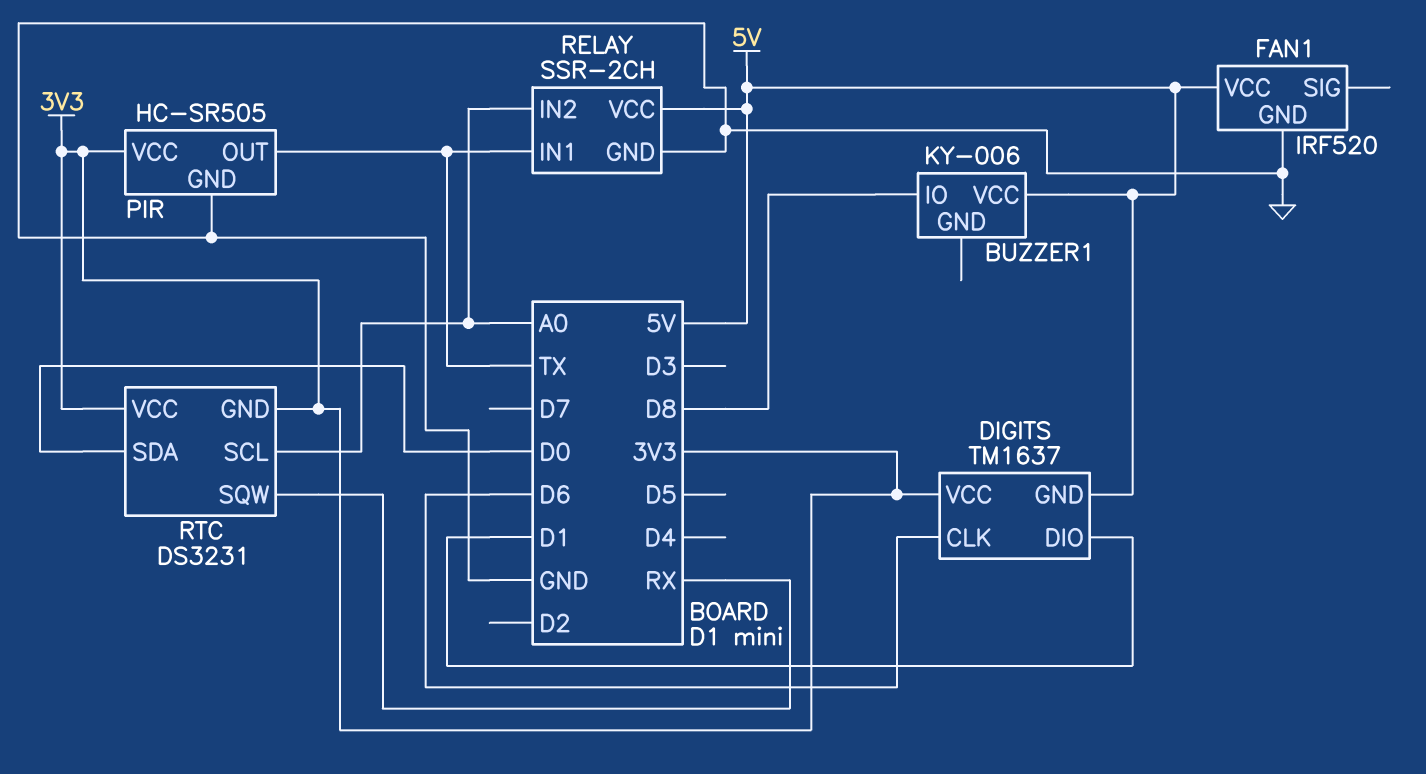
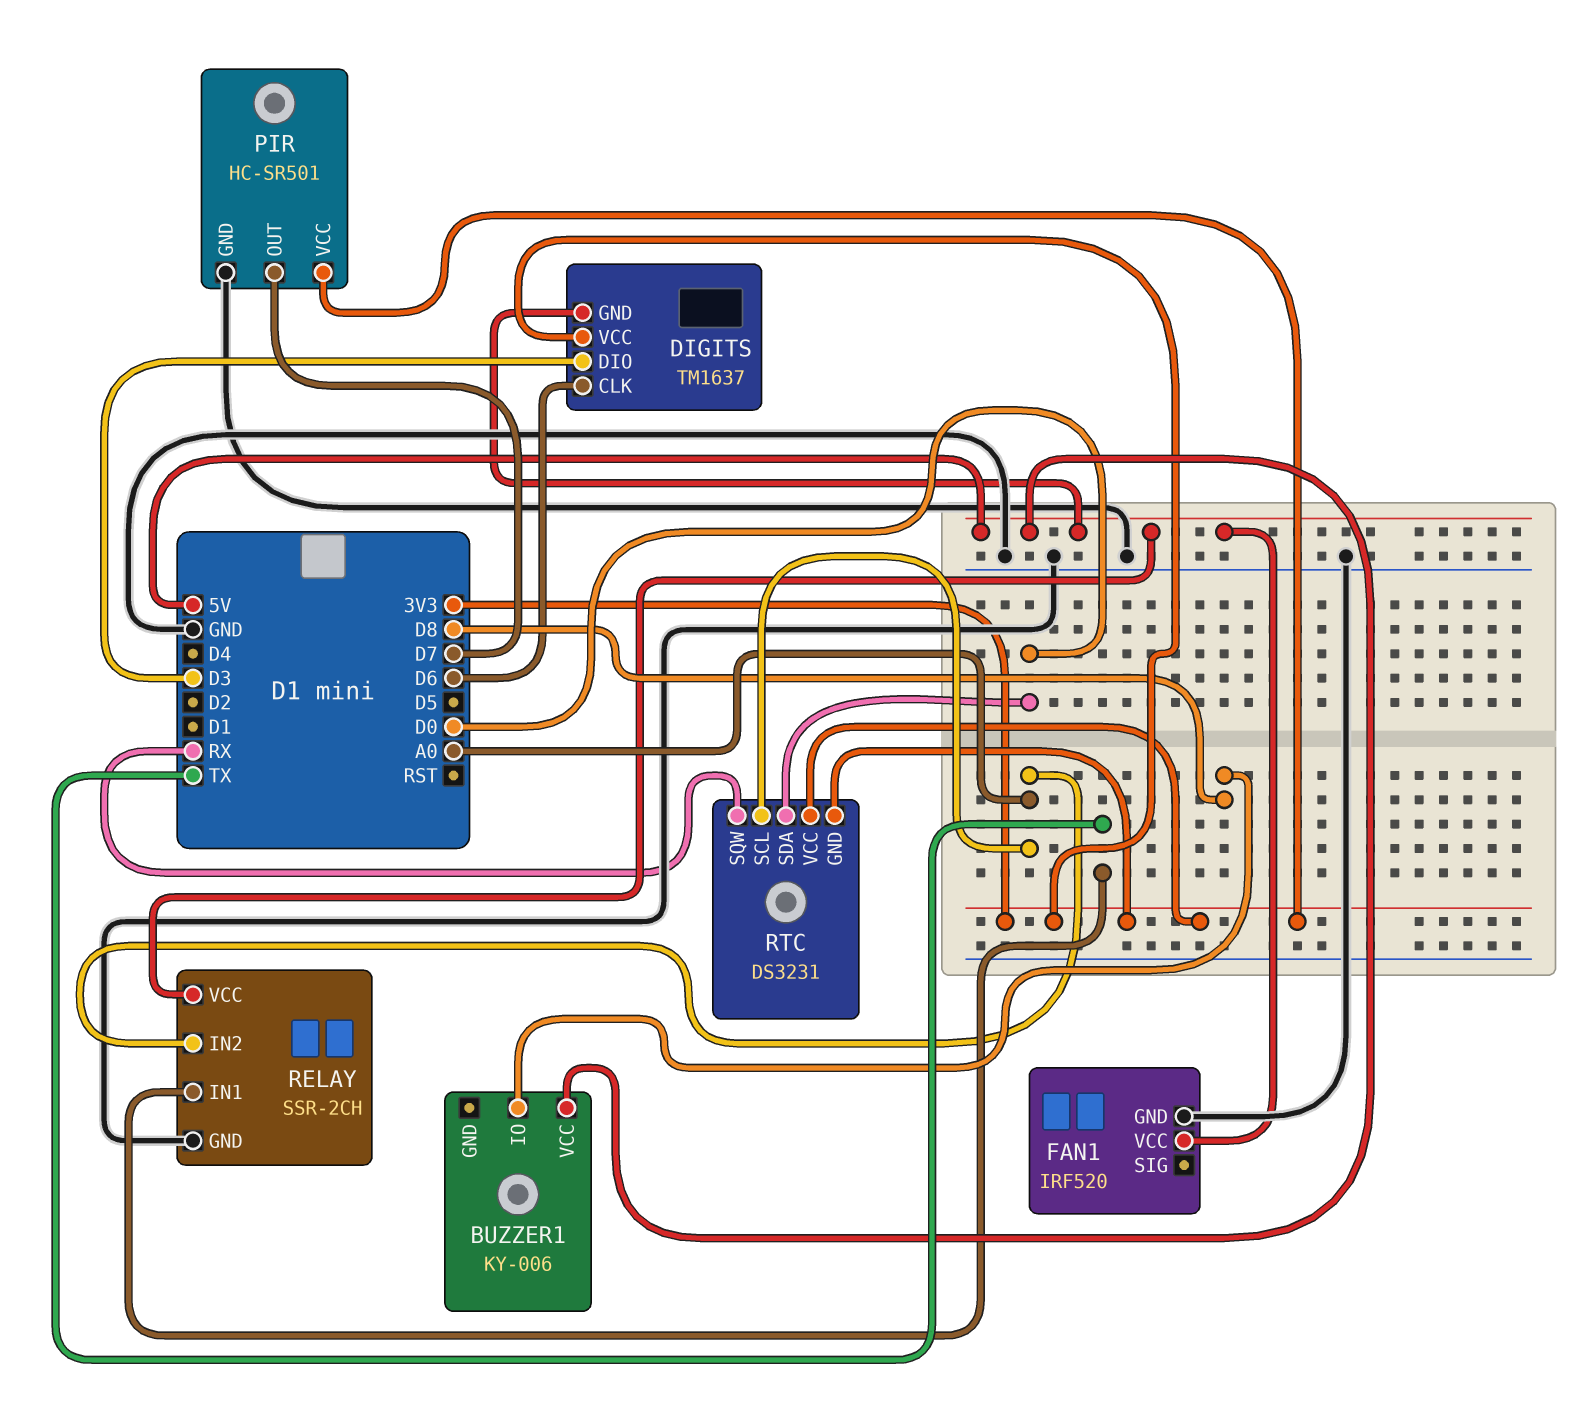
DIGITS pin DIO: D1 -> D3
PIR: HC-SR505 -> HC-SR501
PIR pin OUT: TX -> D7

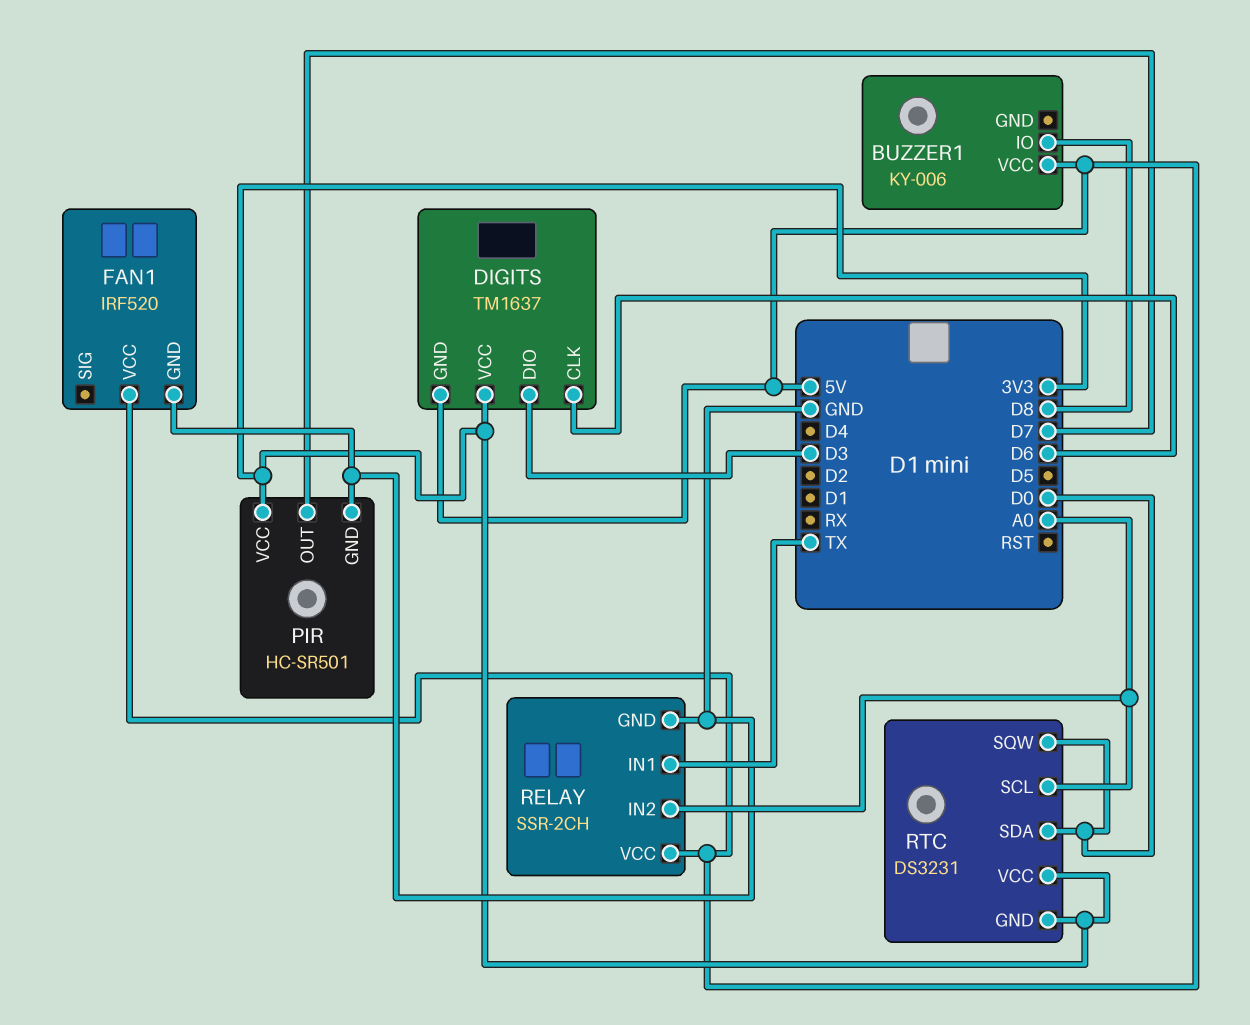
RTC pin SQW: RX -> D0

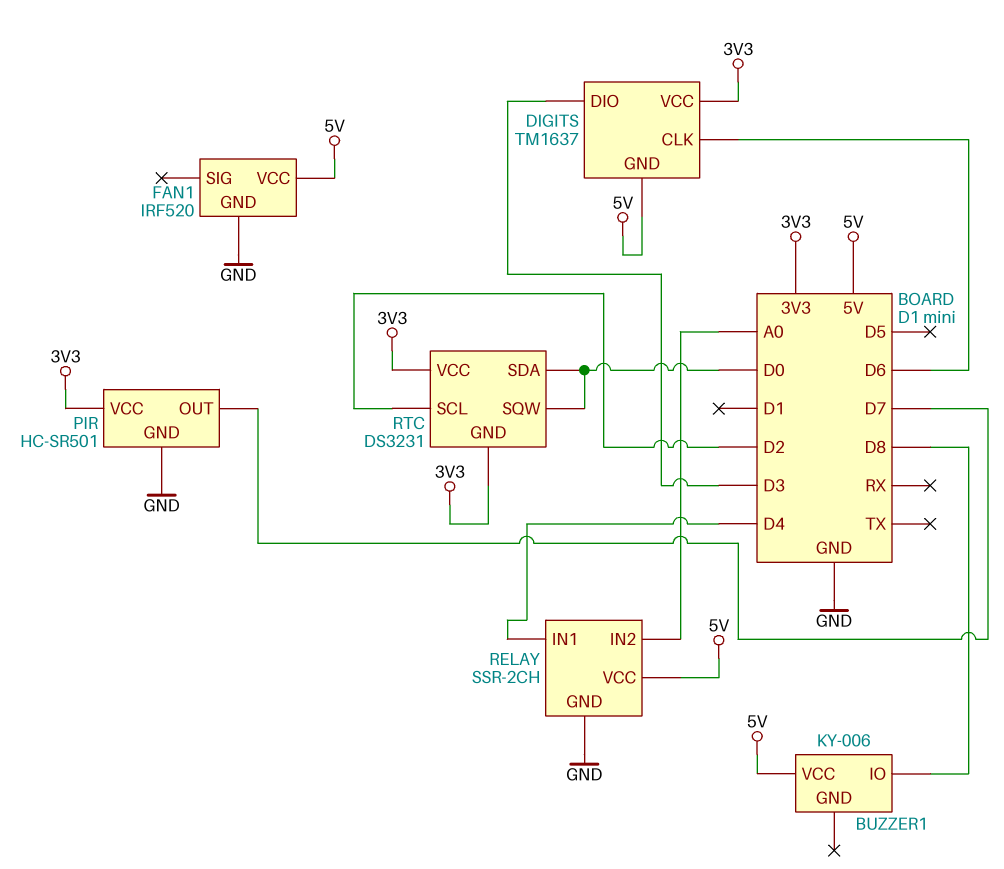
RELAY pin IN1: TX -> D4
RTC pin SCL: A0 -> D2

